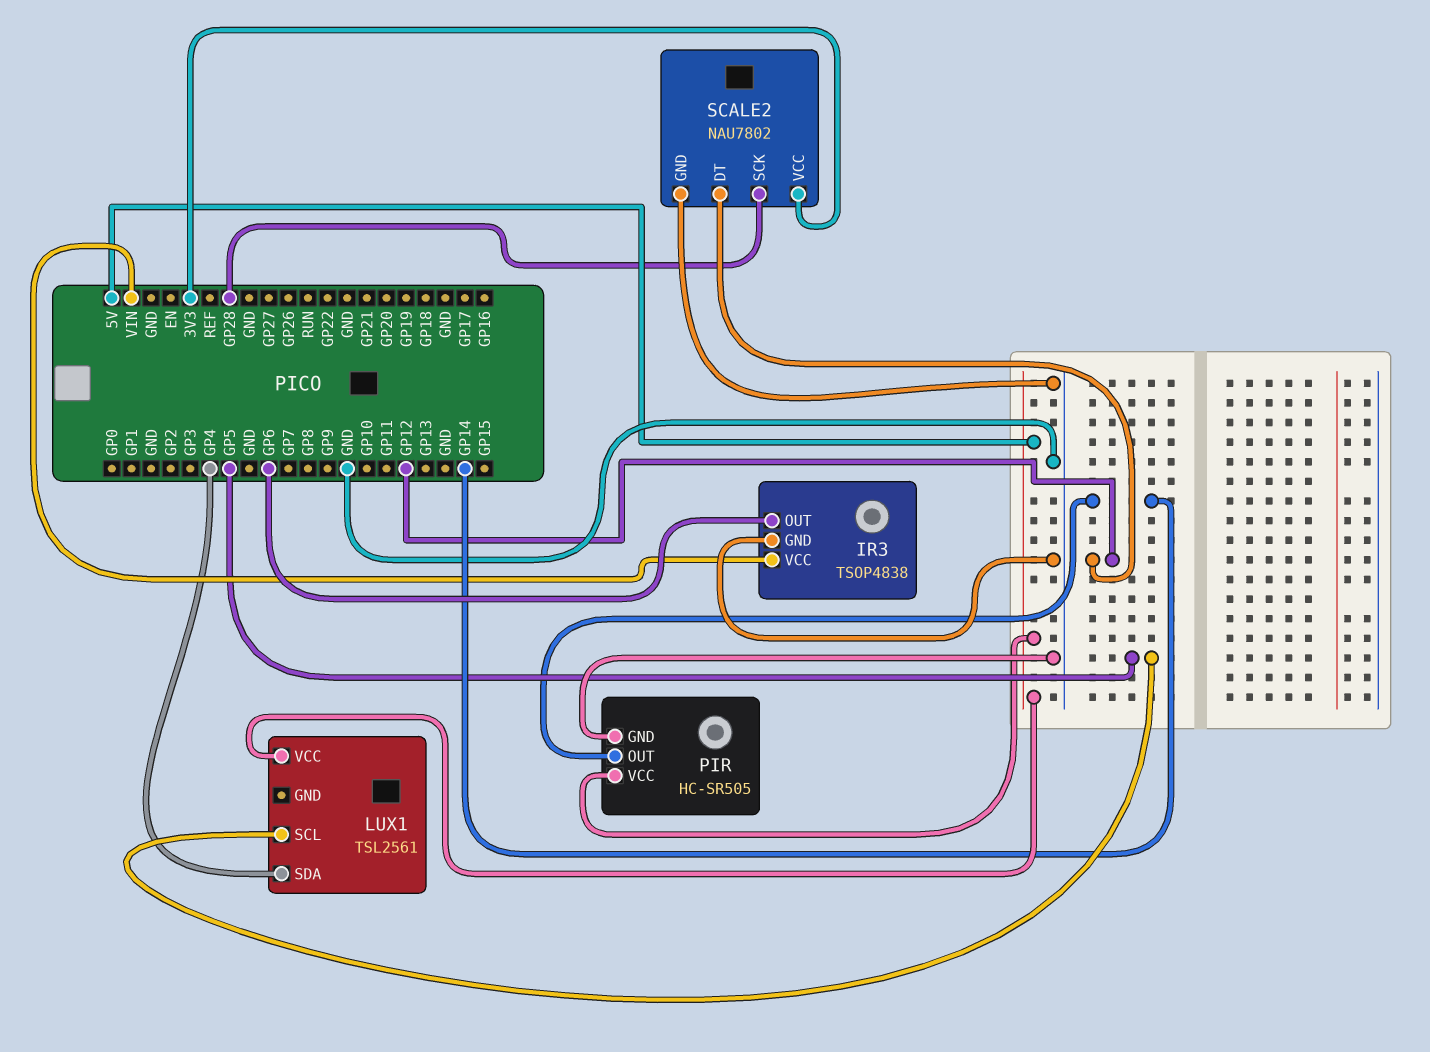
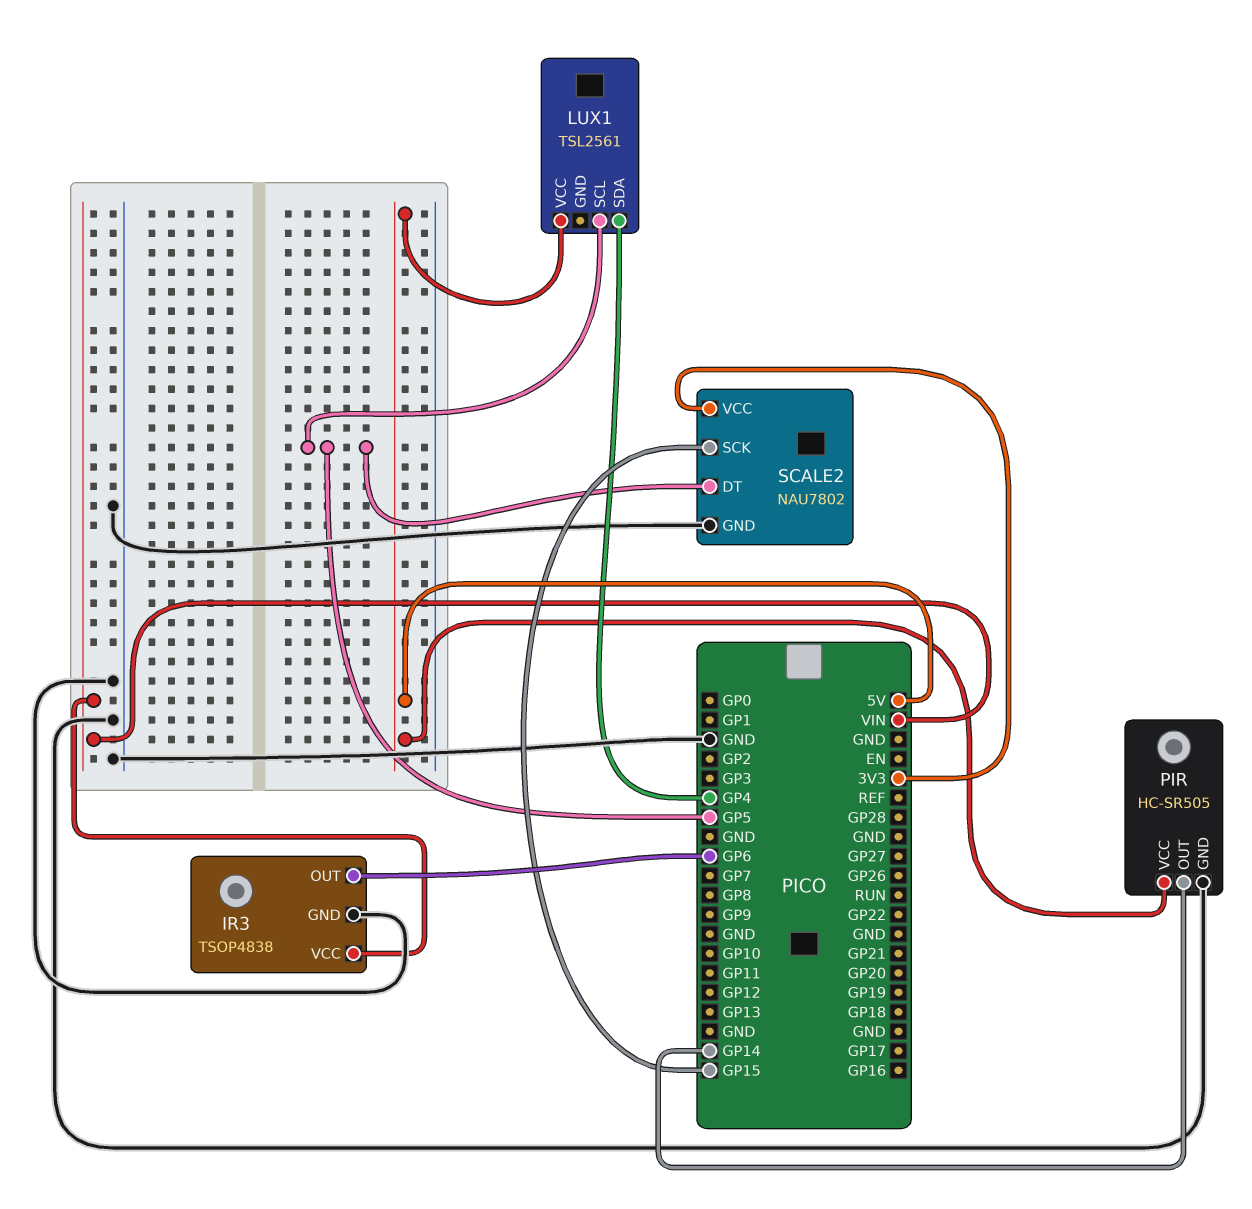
SCALE2 pin DT: GP12 -> GP5
SCALE2 pin SCK: GP28 -> GP15

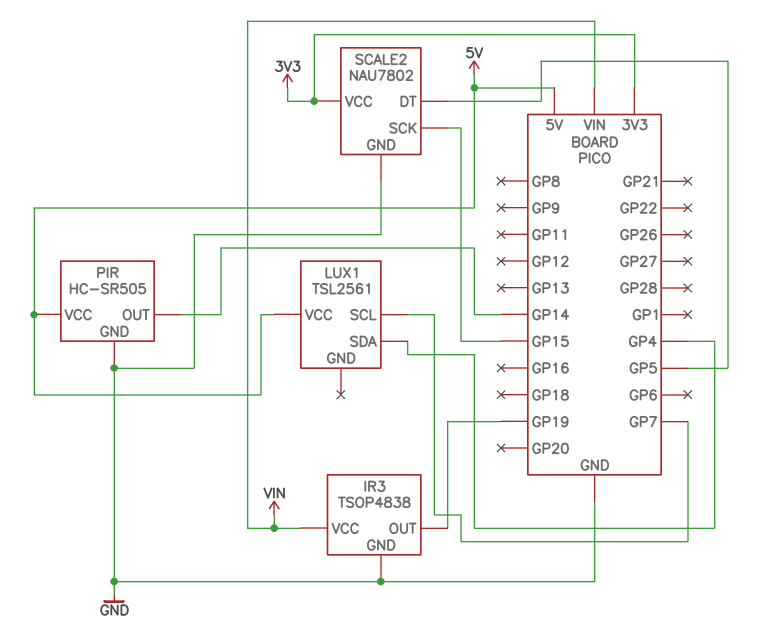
IR3 pin OUT: GP6 -> GP19
LUX1 pin SCL: GP5 -> GP7

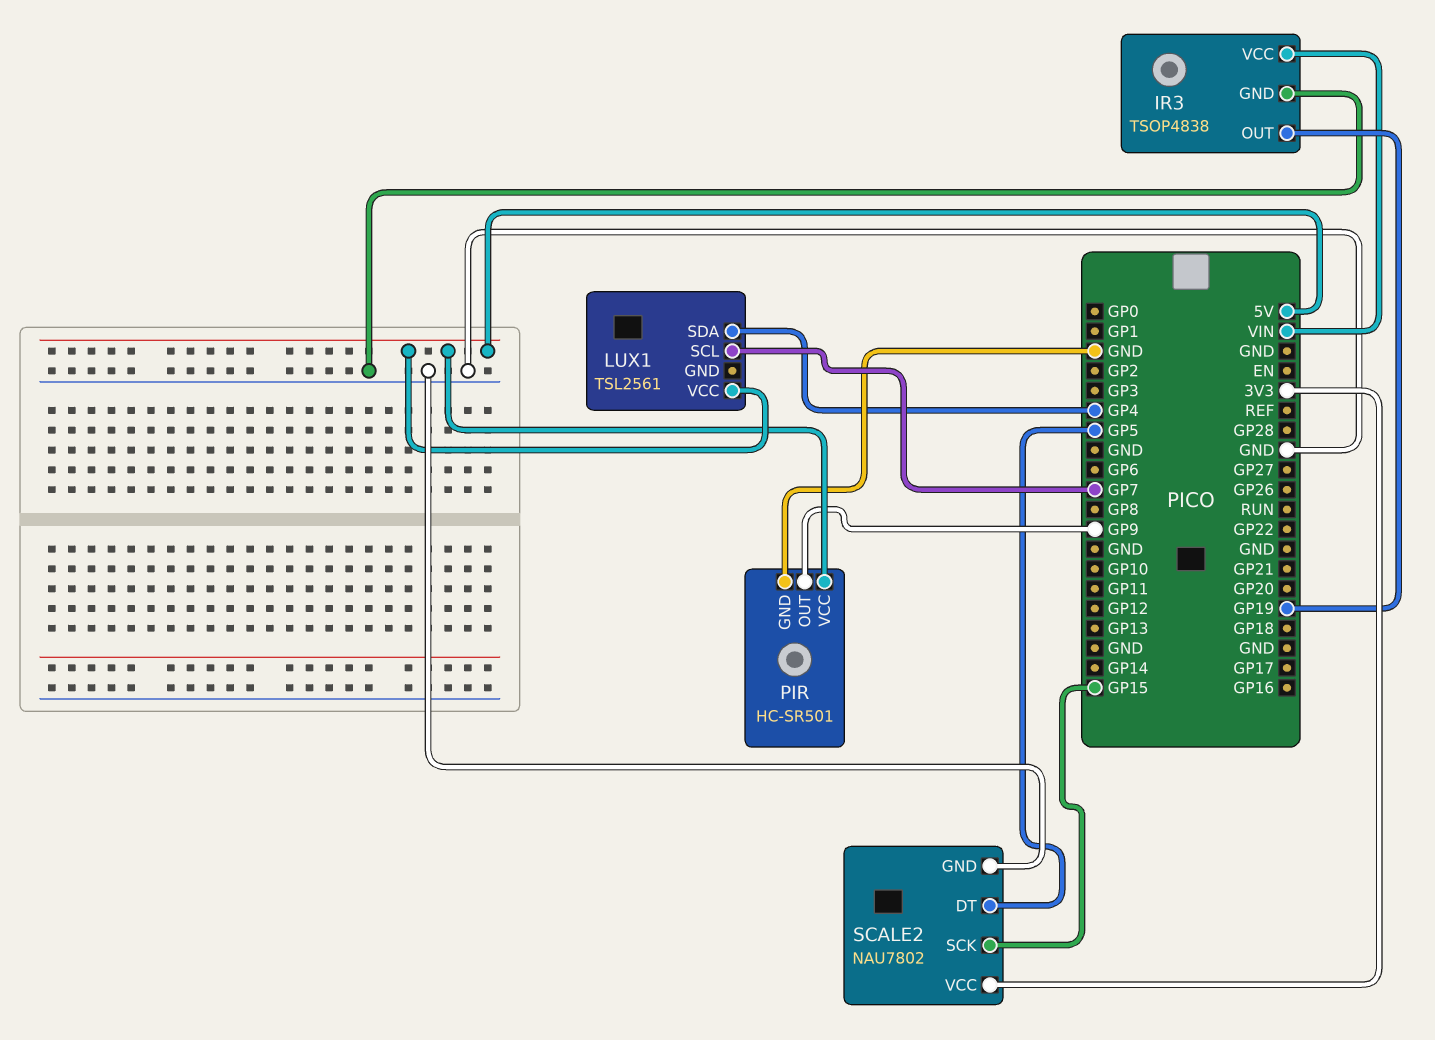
PIR: HC-SR505 -> HC-SR501
PIR pin OUT: GP14 -> GP9

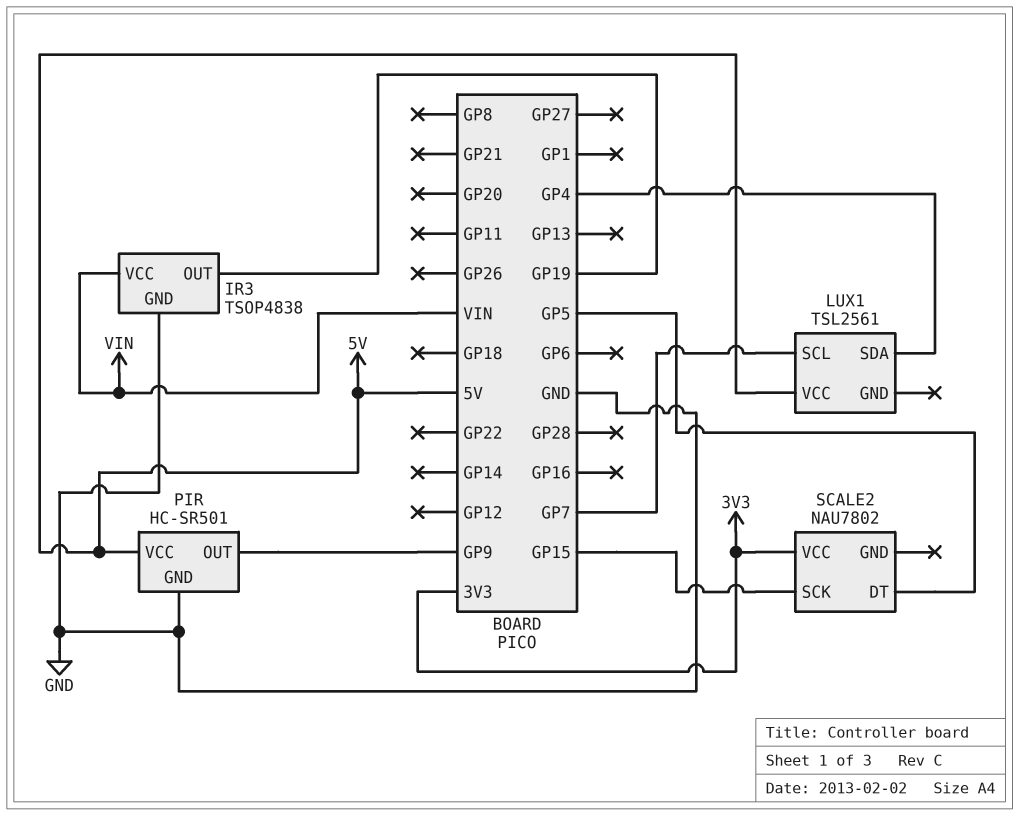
SCALE2 pin GND: GND -> none

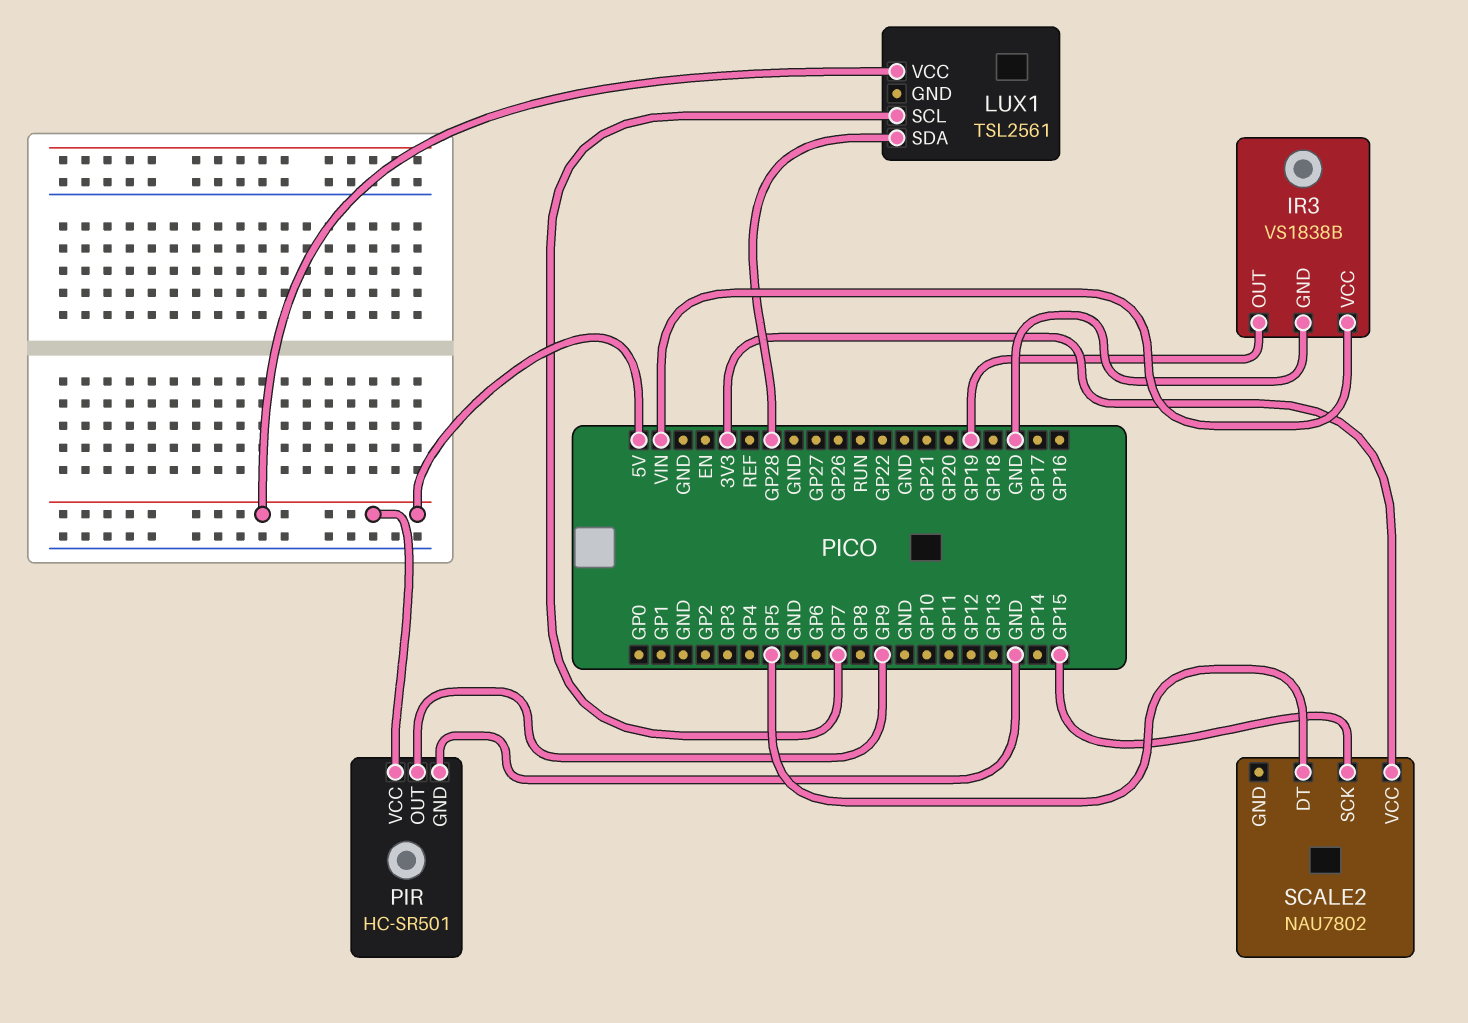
IR3: TSOP4838 -> VS1838B
LUX1 pin SDA: GP4 -> GP28

